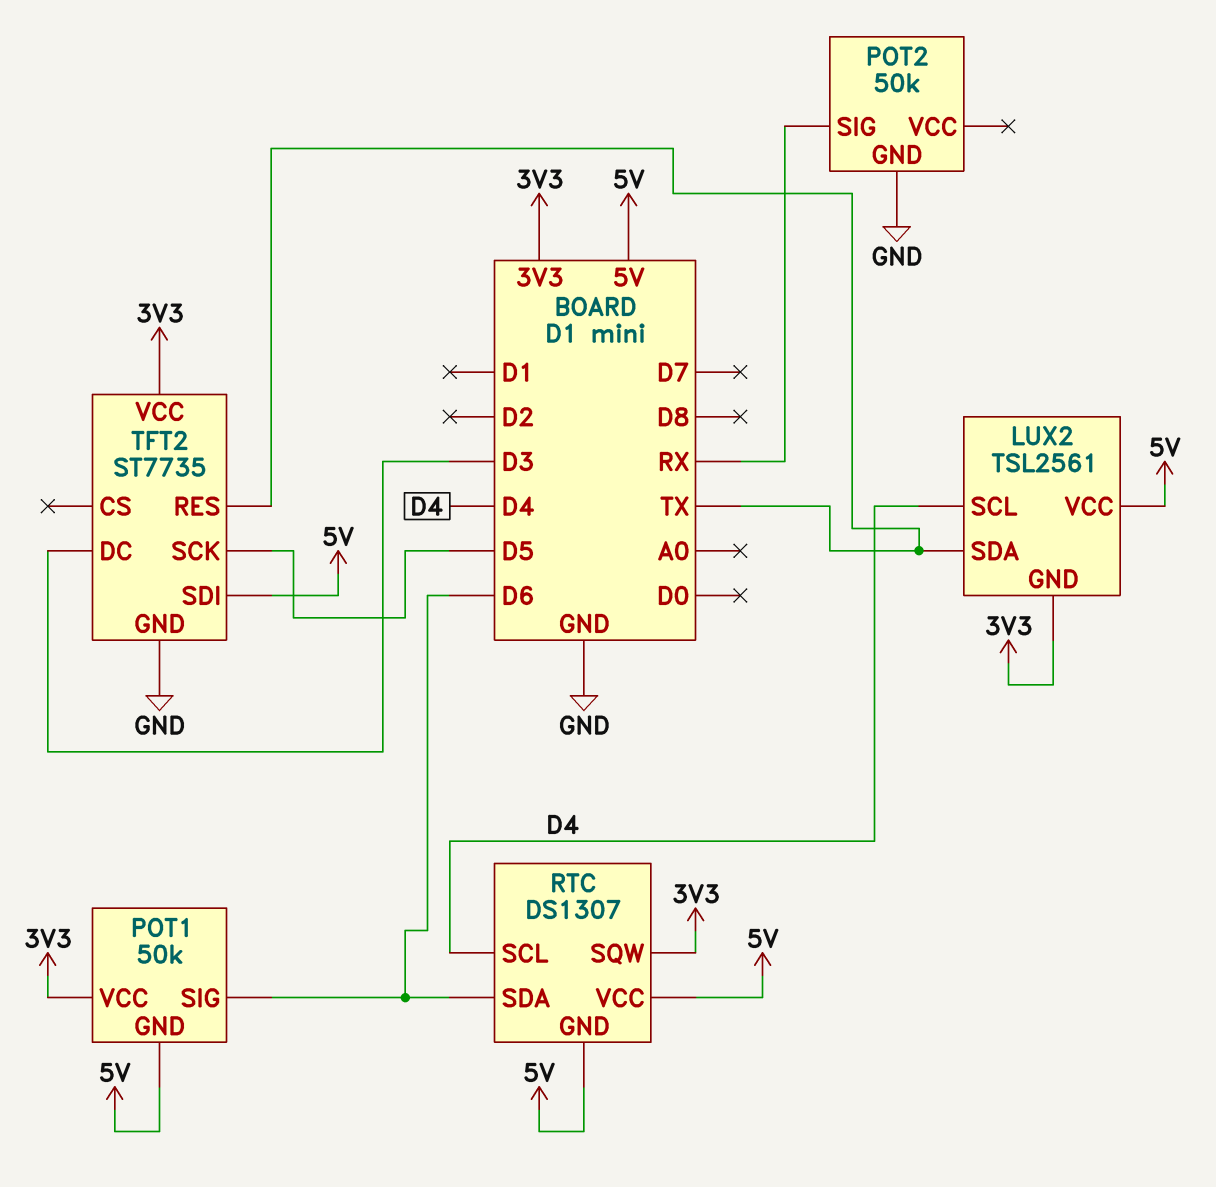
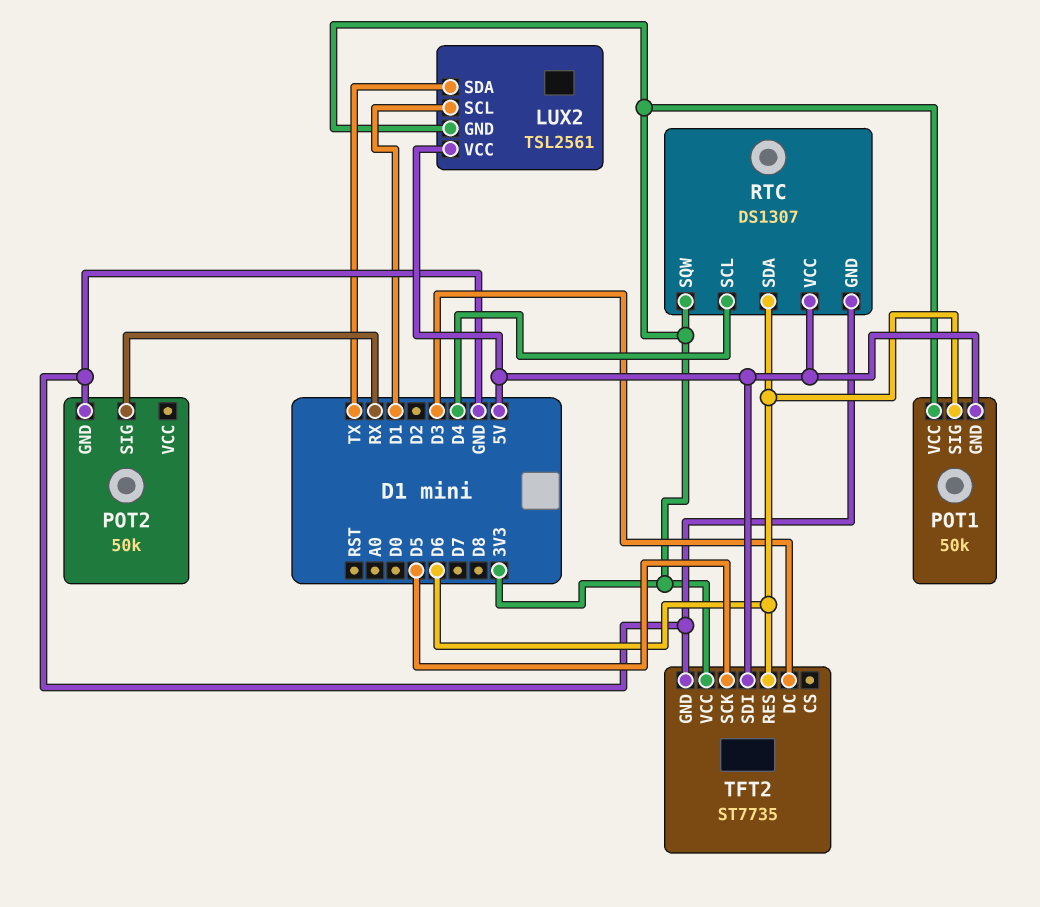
LUX2 pin SCL: D4 -> D1
RTC pin GND: 5V -> GND
TFT2 pin RES: TX -> D6

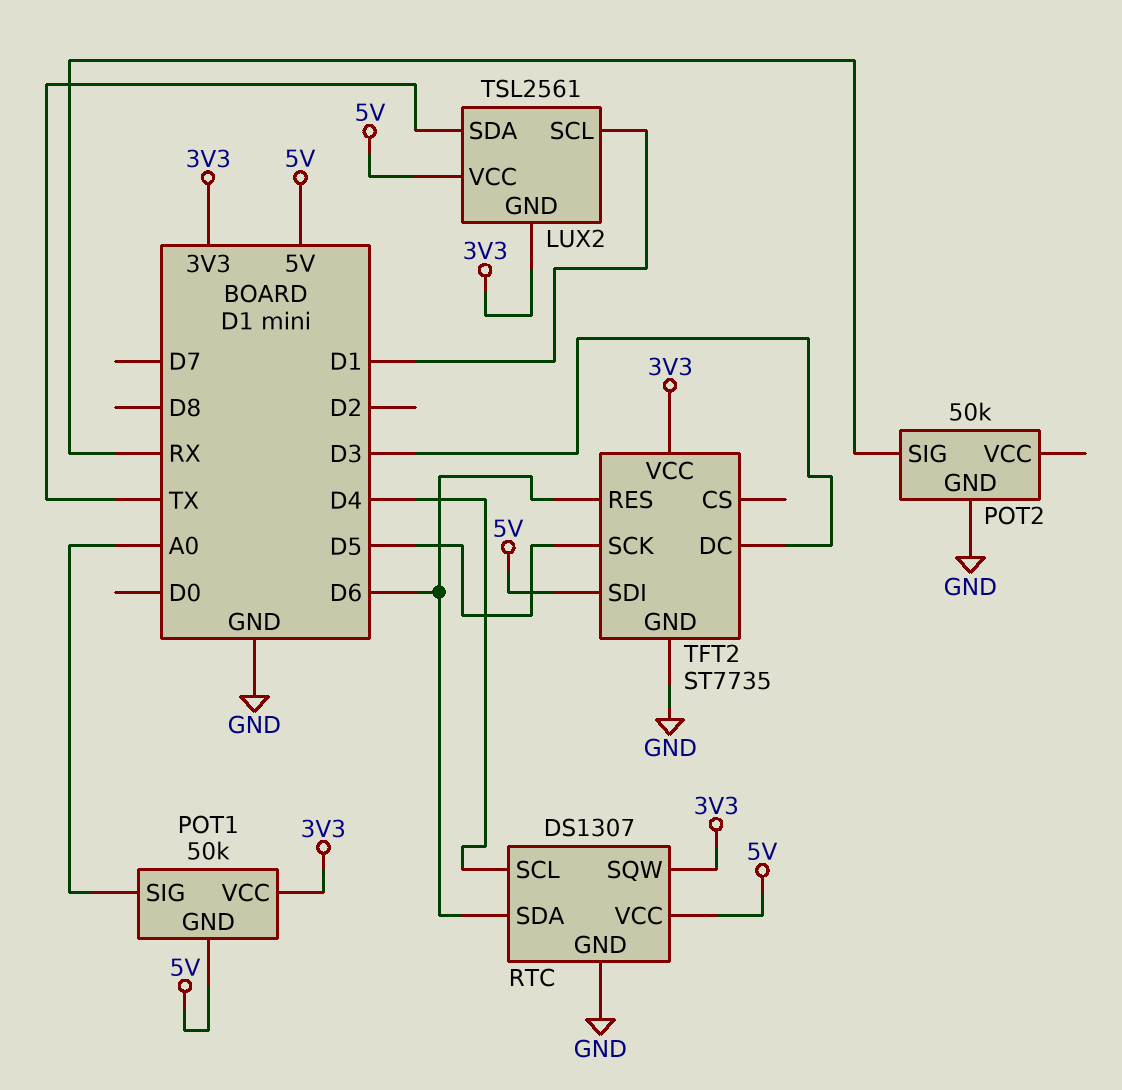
POT1 pin SIG: D6 -> A0

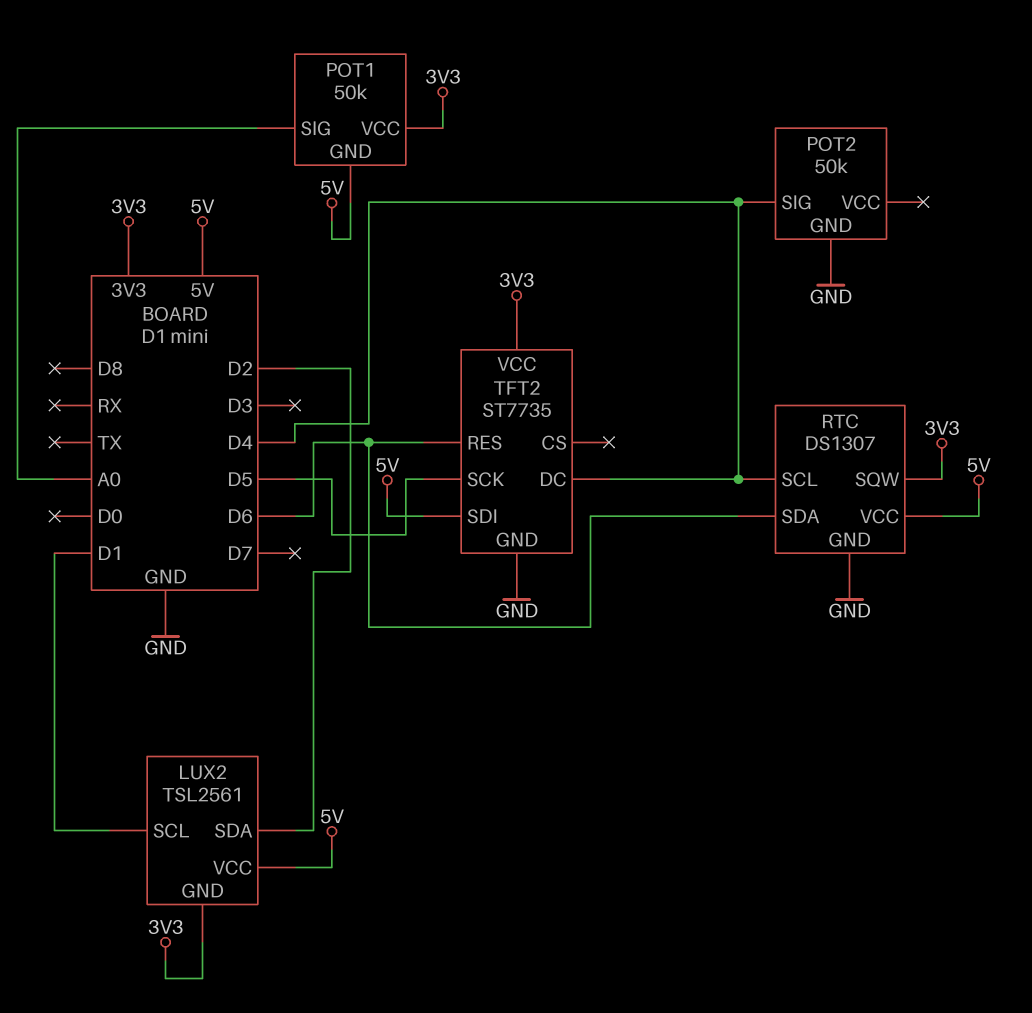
LUX2 pin SDA: TX -> D2
POT2 pin SIG: RX -> D4
TFT2 pin DC: D3 -> D4

